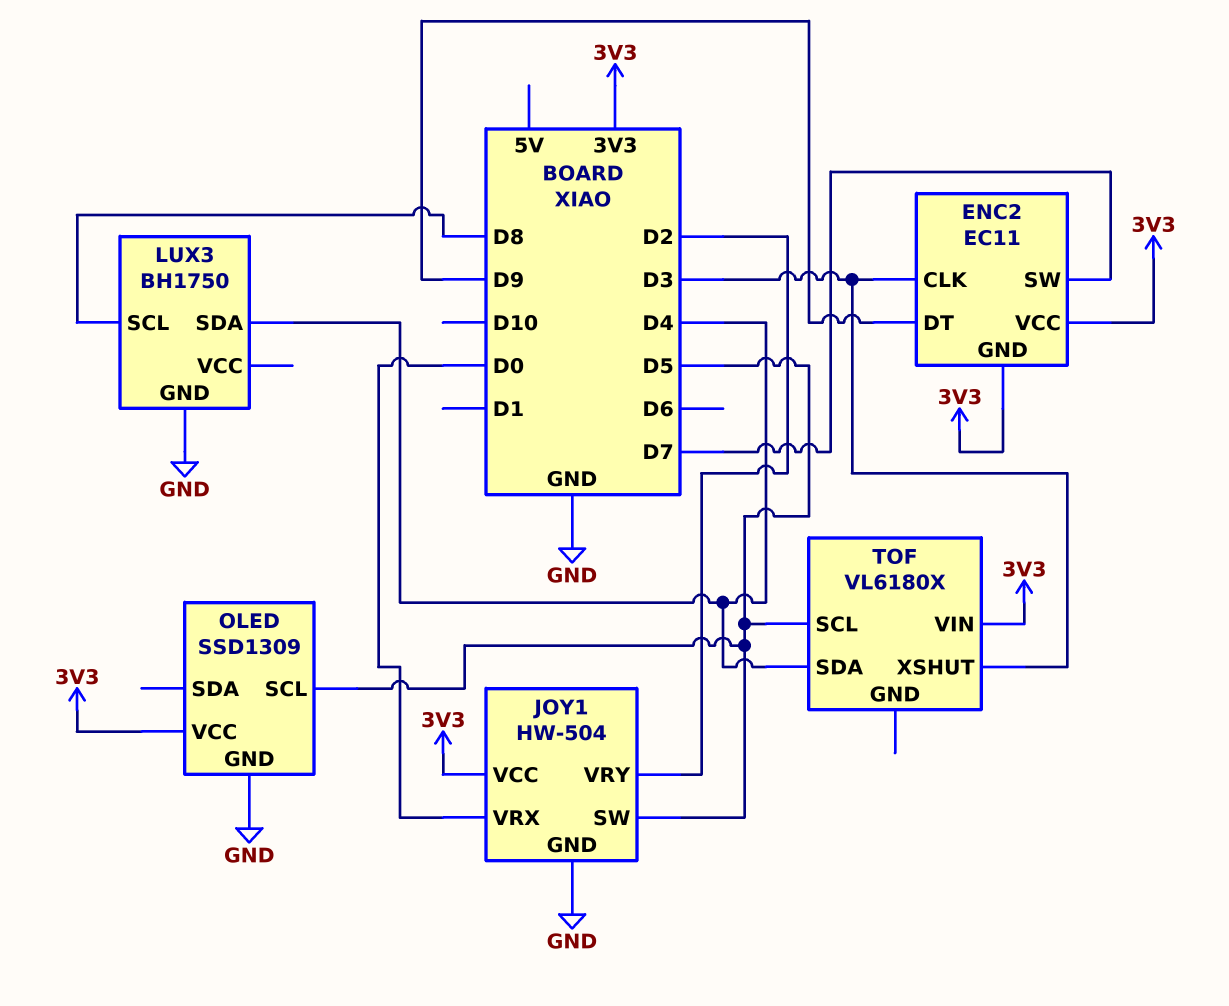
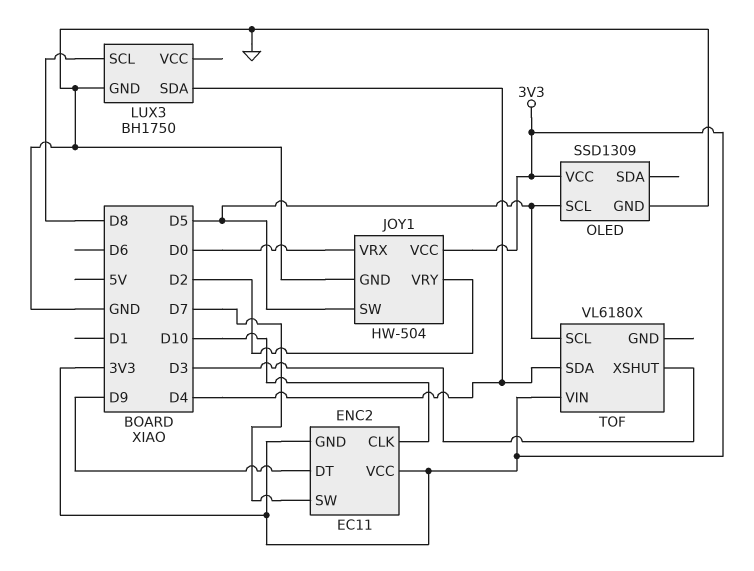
ENC2 pin CLK: D3 -> D10

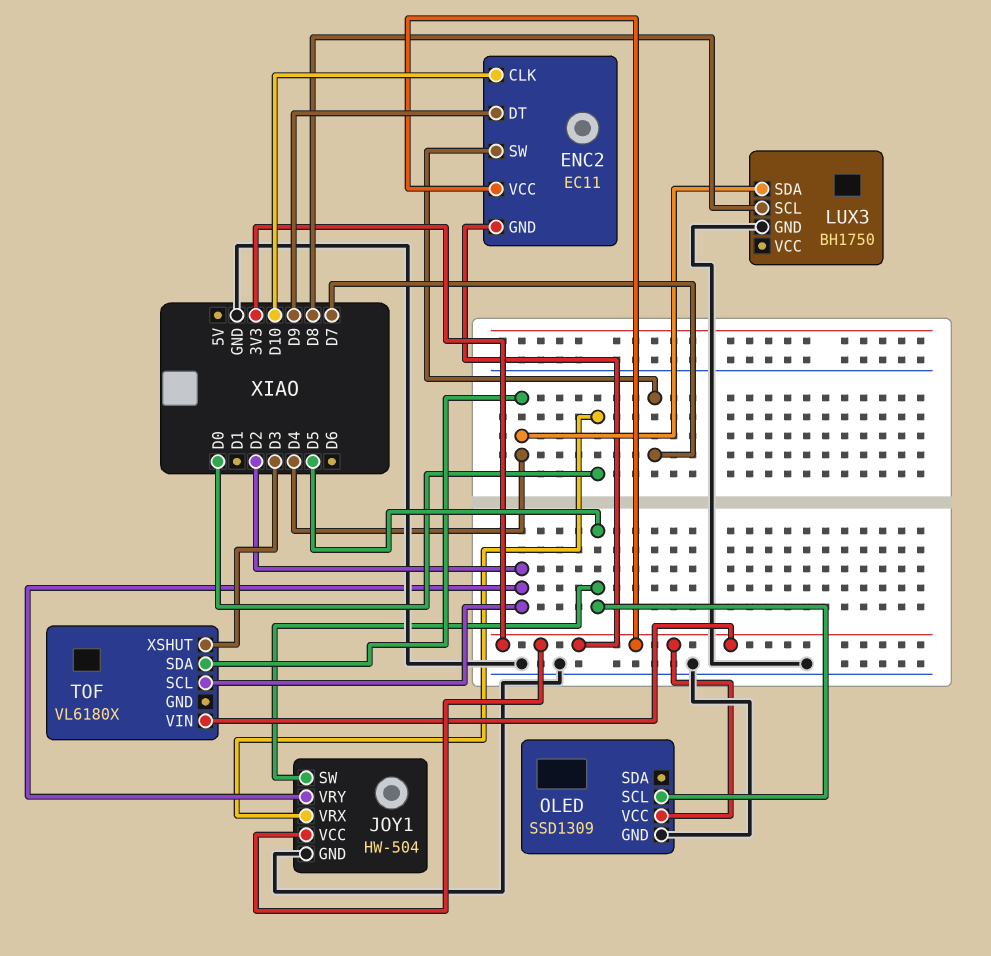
TOF pin SCL: D5 -> D2

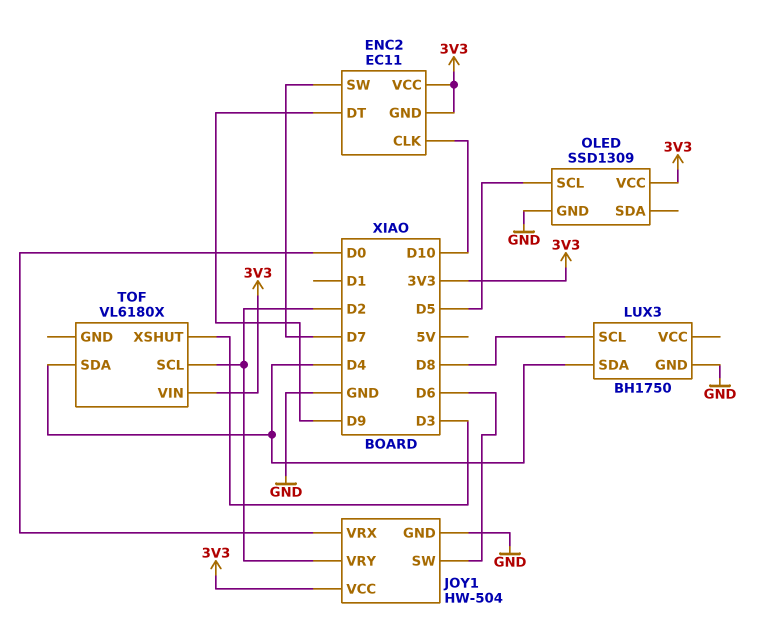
JOY1 pin SW: D5 -> D6

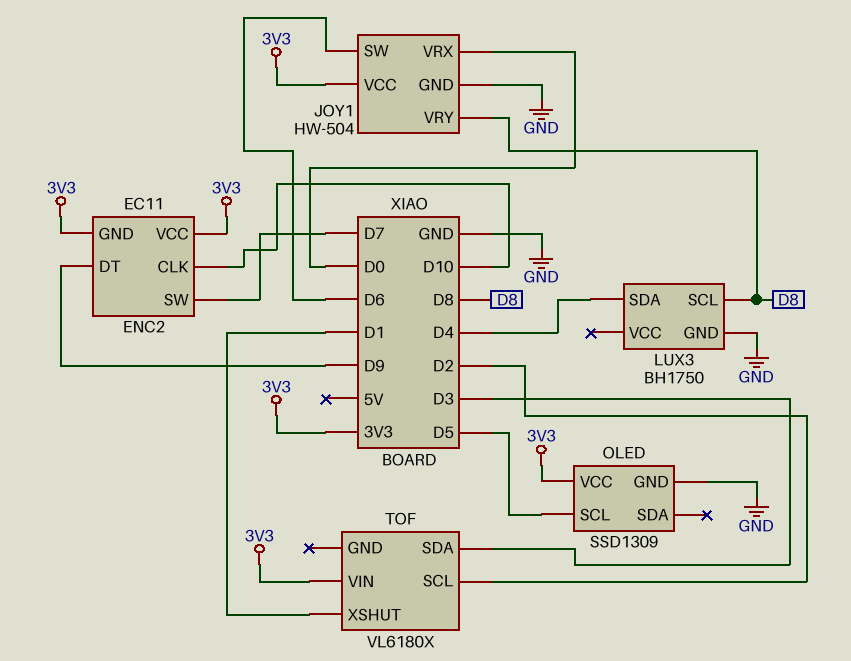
JOY1 pin VRY: D2 -> D8
TOF pin SDA: D4 -> D3
TOF pin XSHUT: D3 -> D1

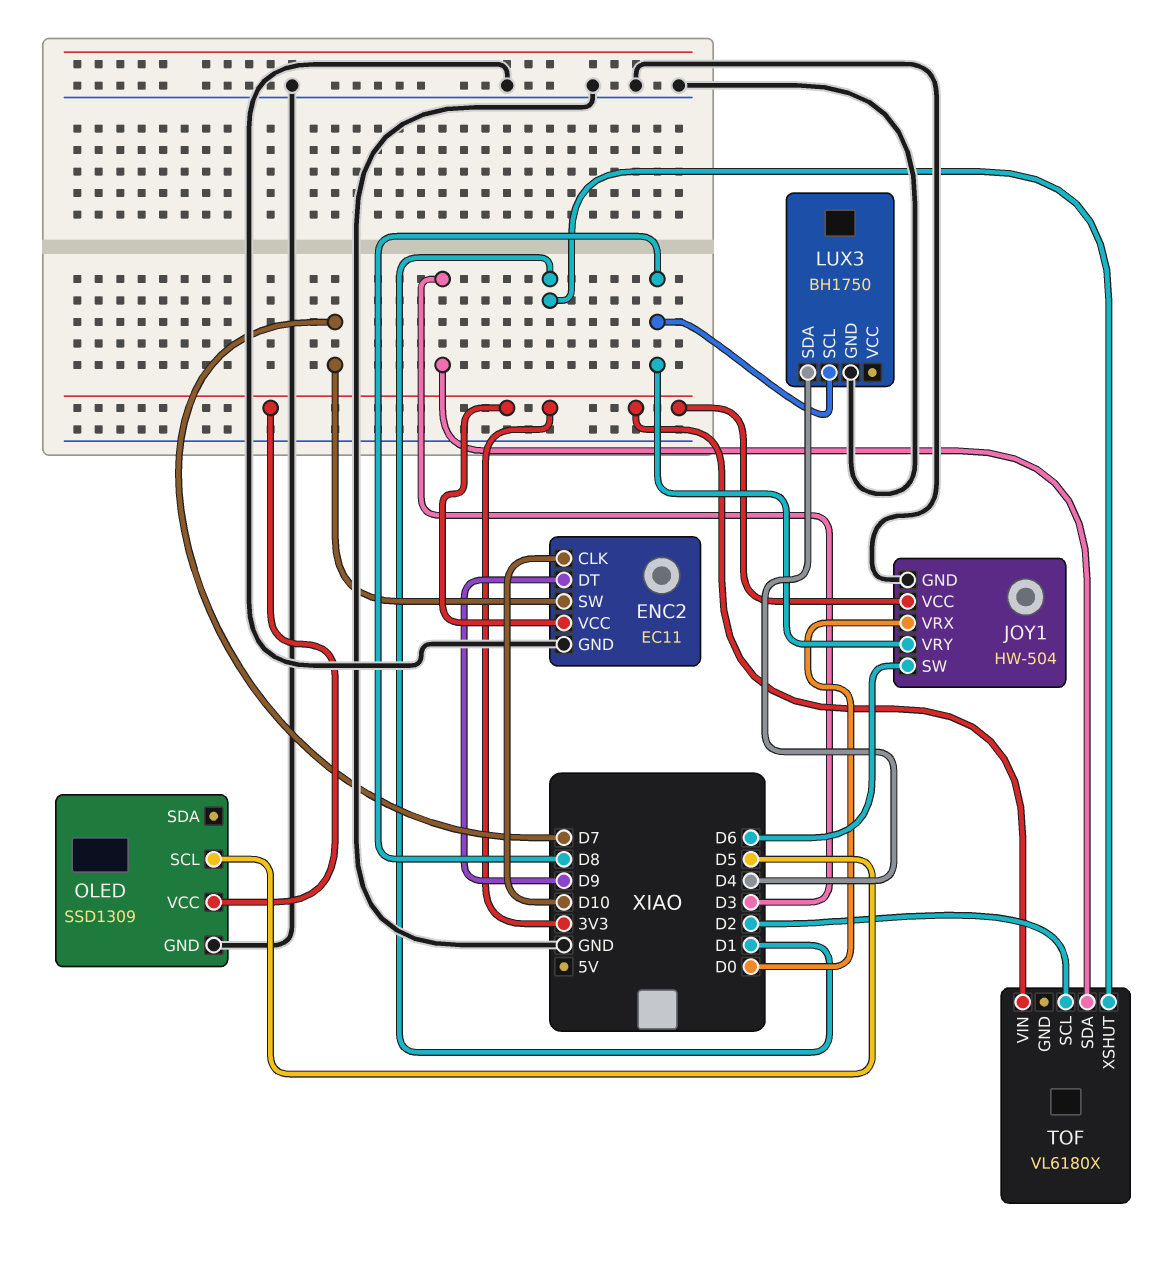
ENC2 pin GND: 3V3 -> GND

